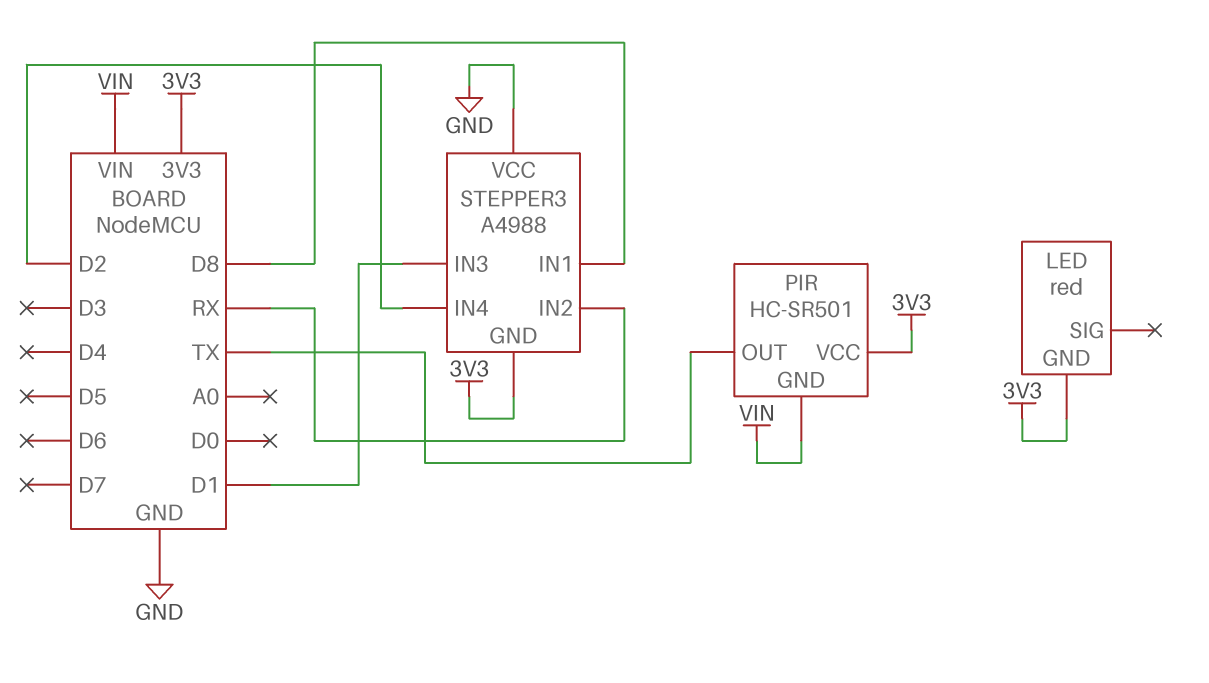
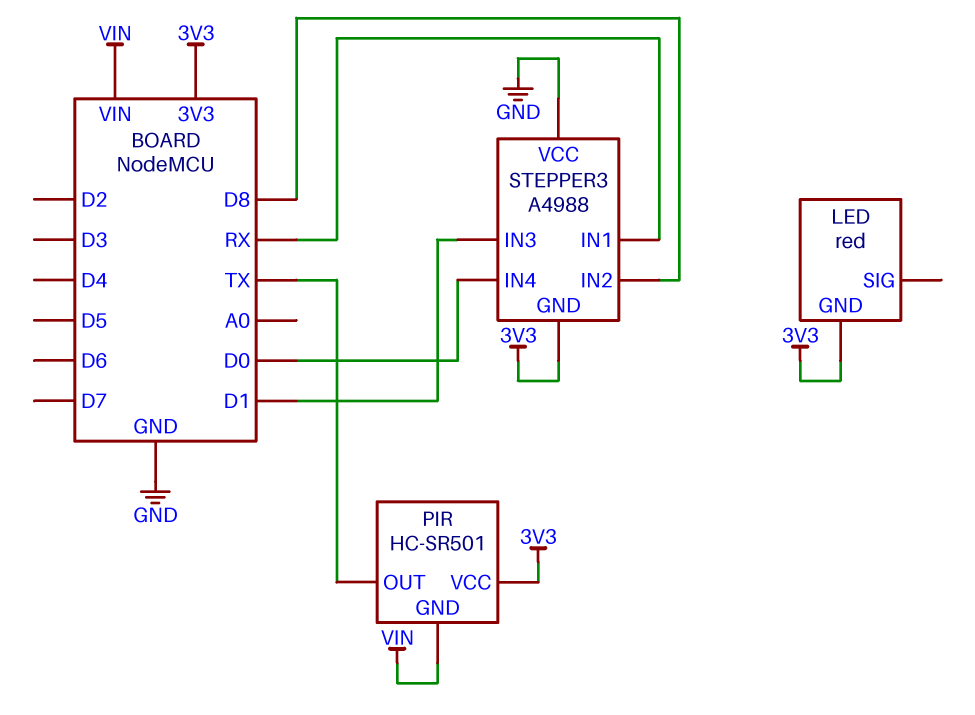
STEPPER3 pin IN1: D8 -> RX
STEPPER3 pin IN2: RX -> D8
STEPPER3 pin IN4: D2 -> D0

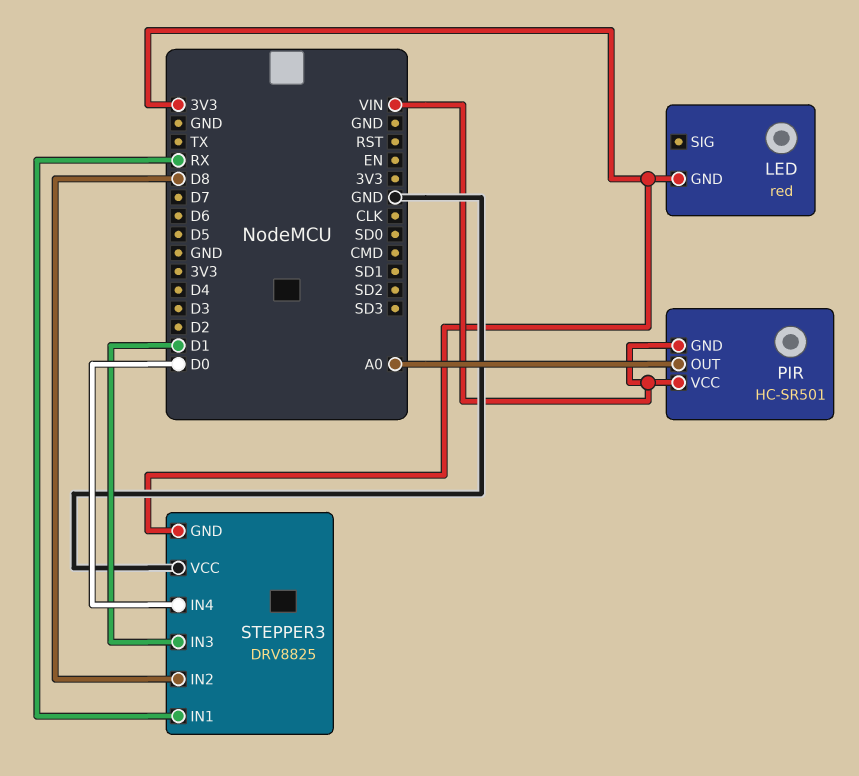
PIR pin OUT: TX -> A0
PIR pin VCC: 3V3 -> VIN
STEPPER3: A4988 -> DRV8825

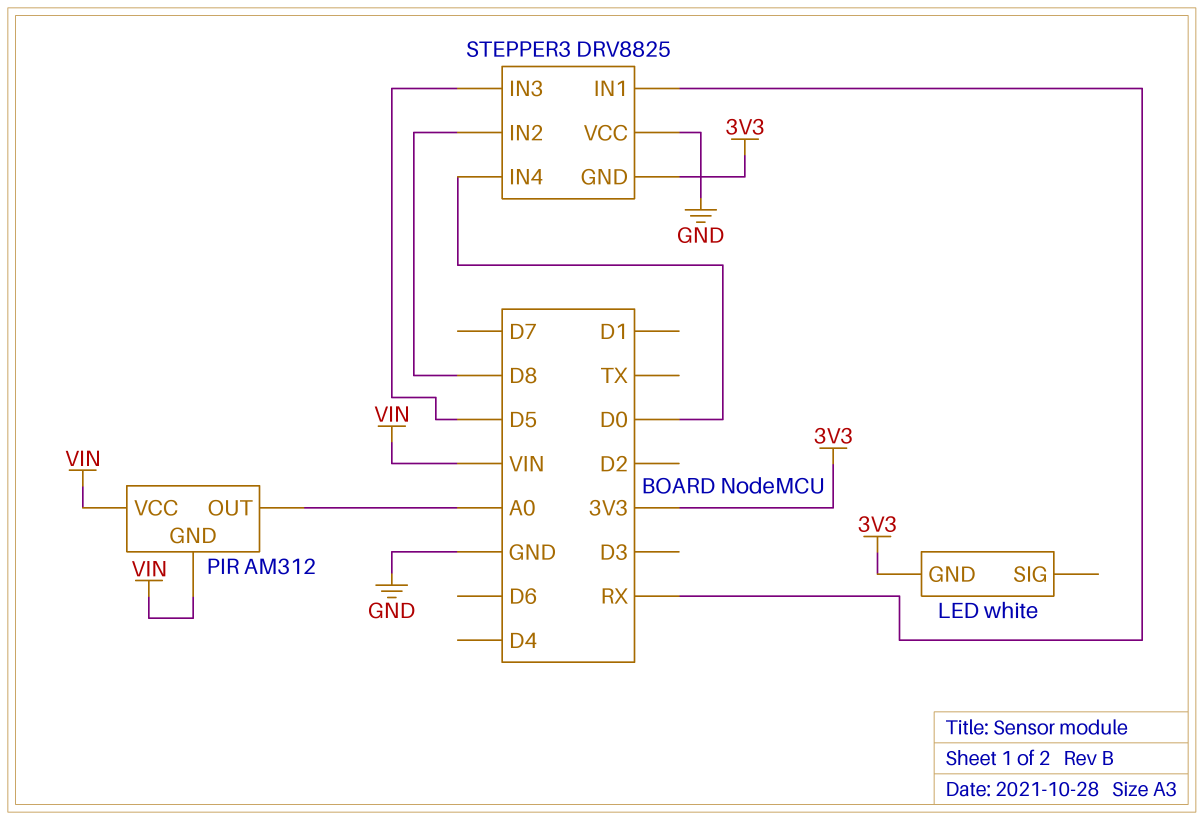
LED: red -> white
PIR: HC-SR501 -> AM312
STEPPER3 pin IN3: D1 -> D5

